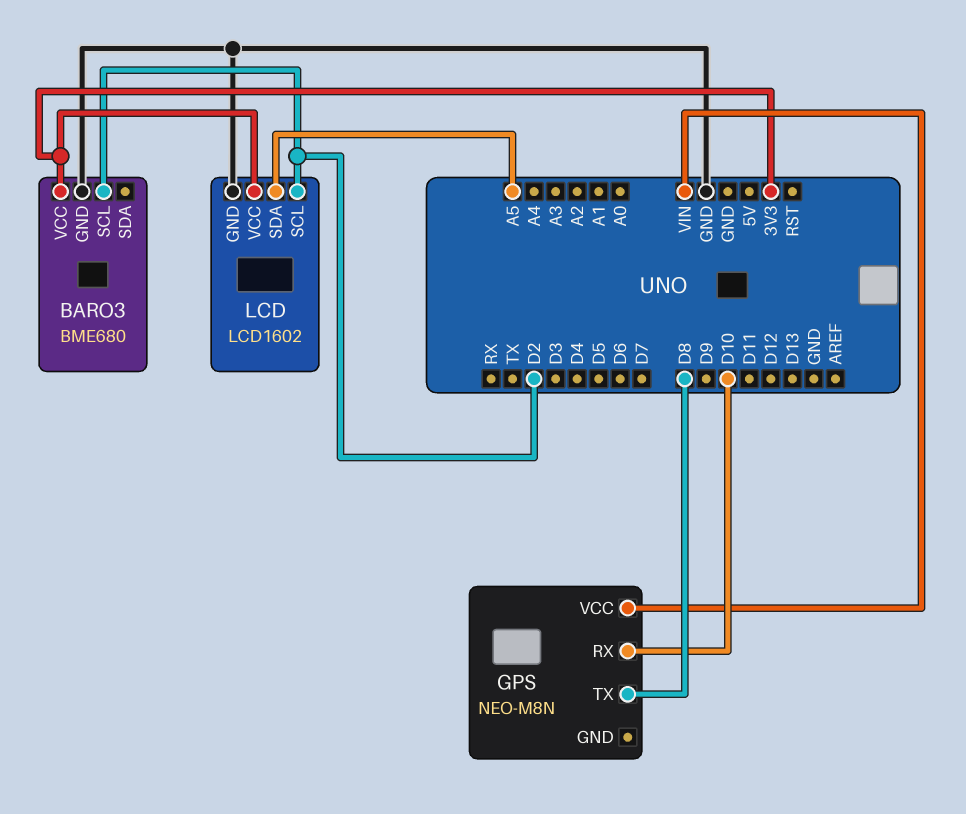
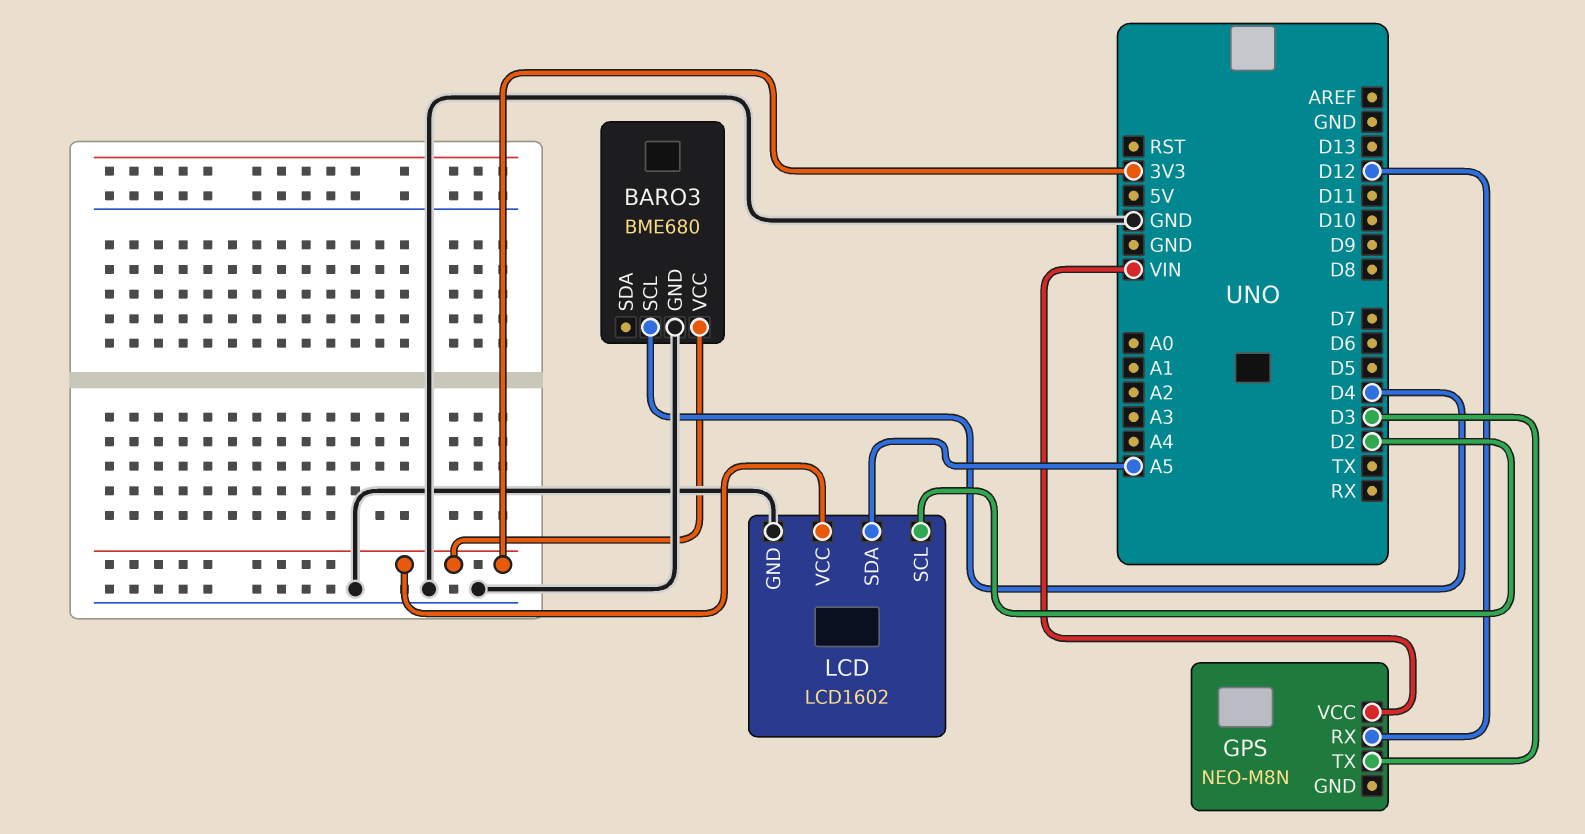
BARO3 pin SCL: D2 -> D4
GPS pin RX: D10 -> D12
GPS pin TX: D8 -> D3

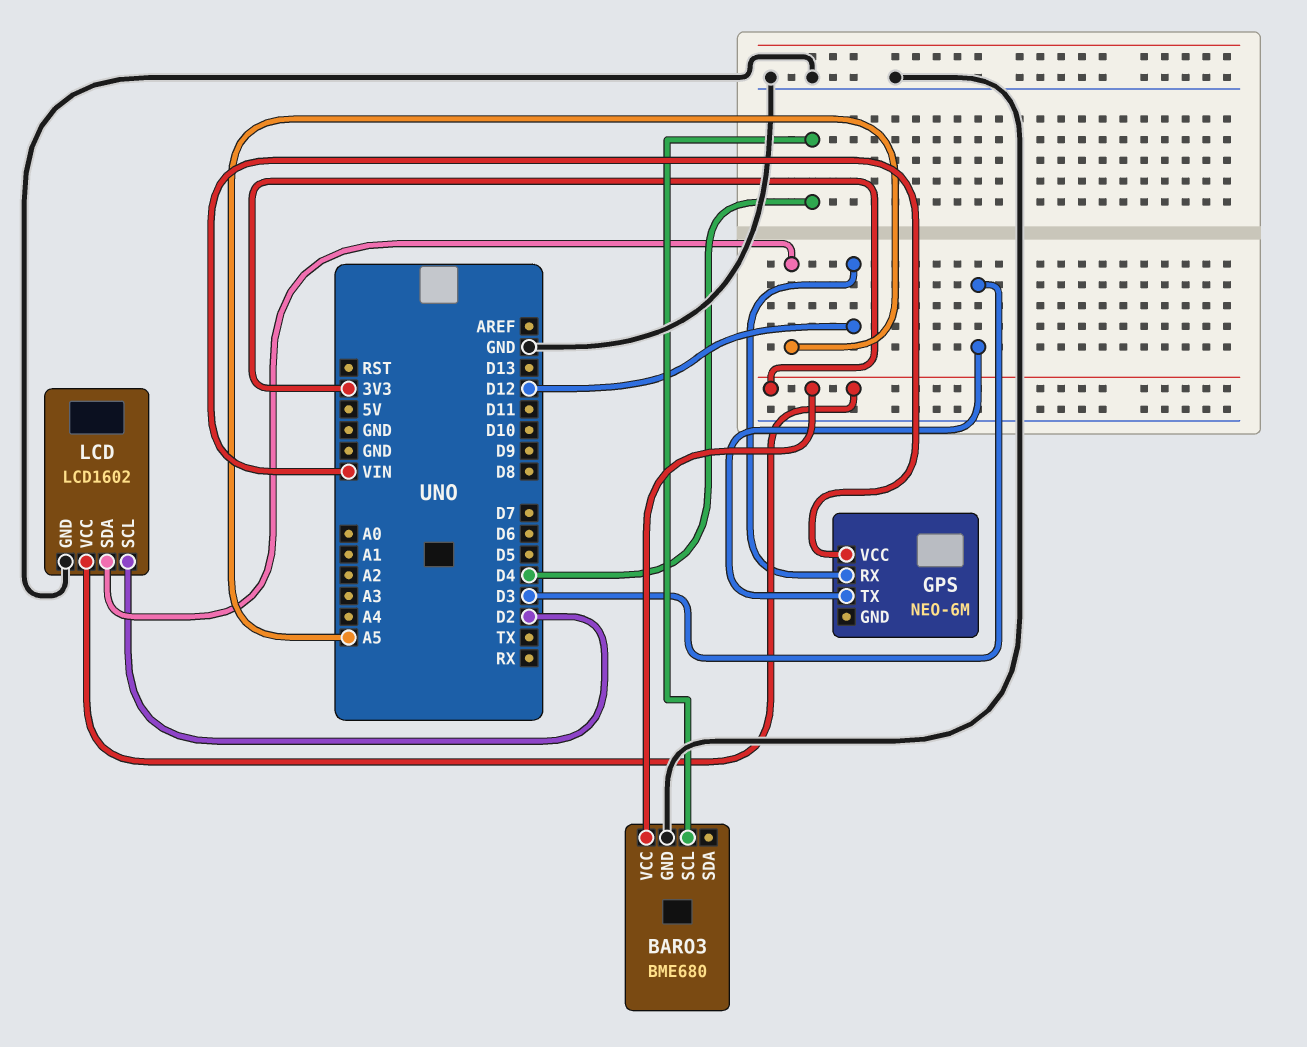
GPS: NEO-M8N -> NEO-6M

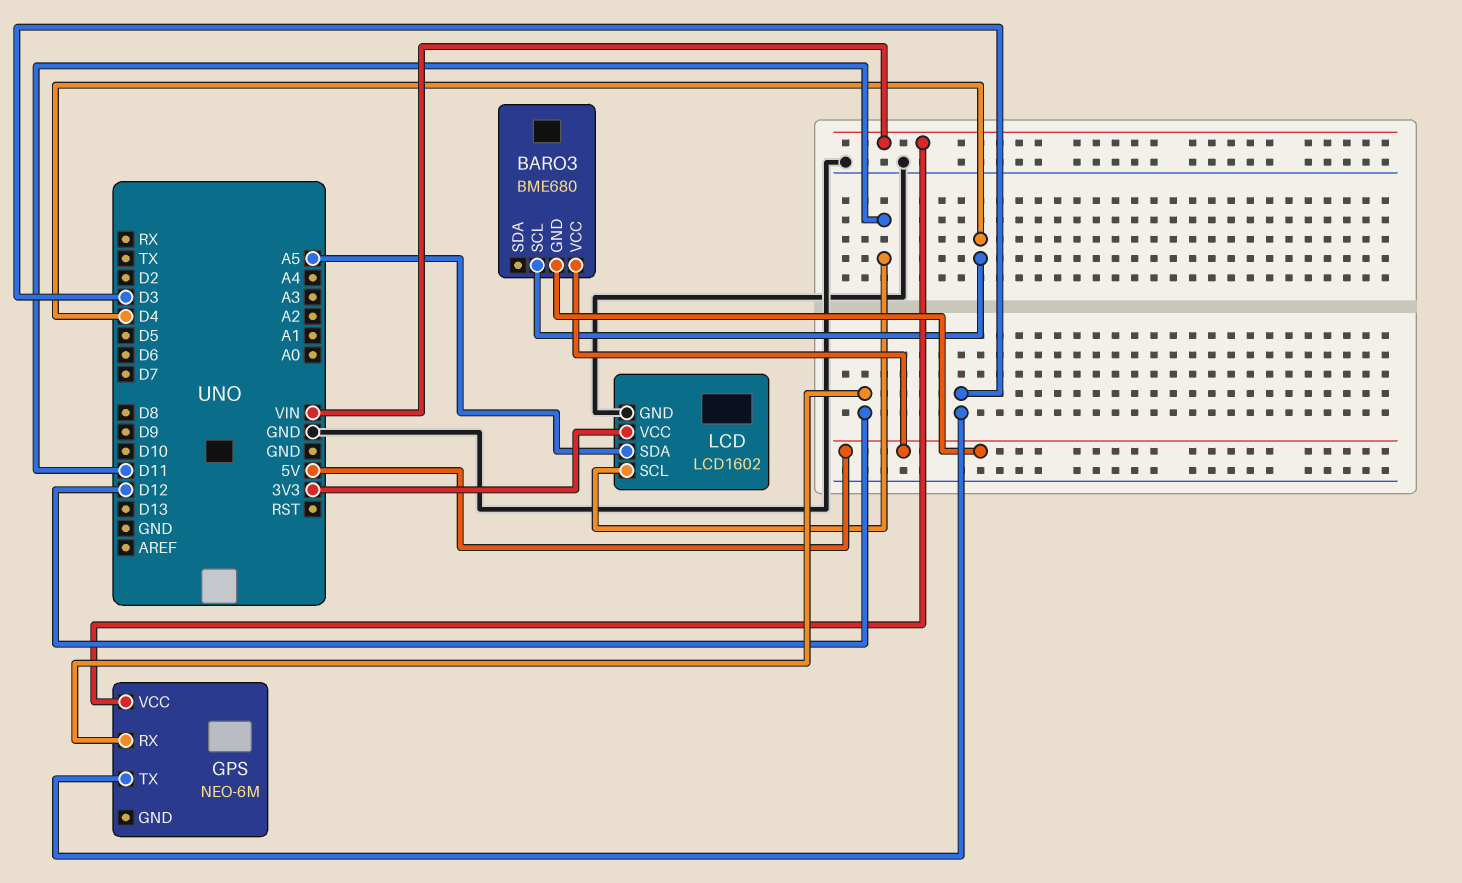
BARO3 pin GND: GND -> 5V
BARO3 pin VCC: 3V3 -> 5V
LCD pin SCL: D2 -> D11

